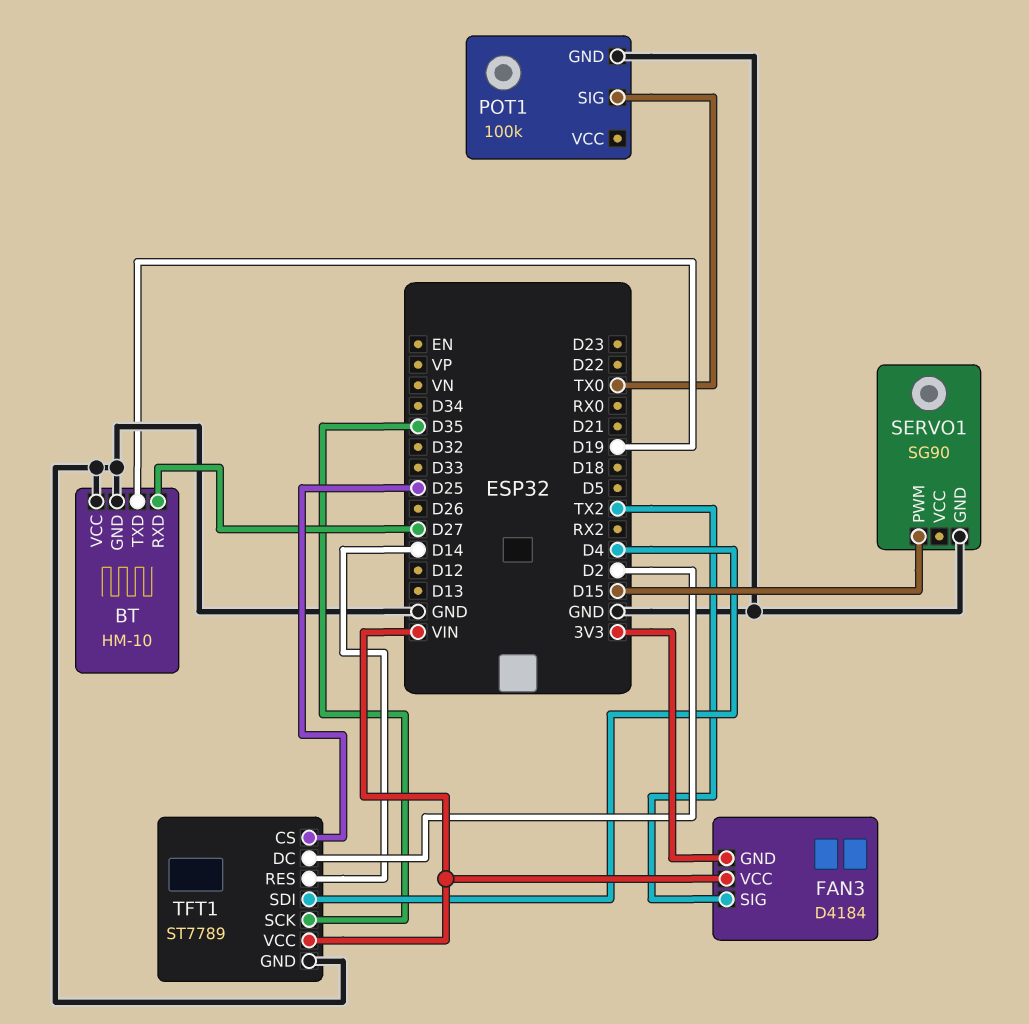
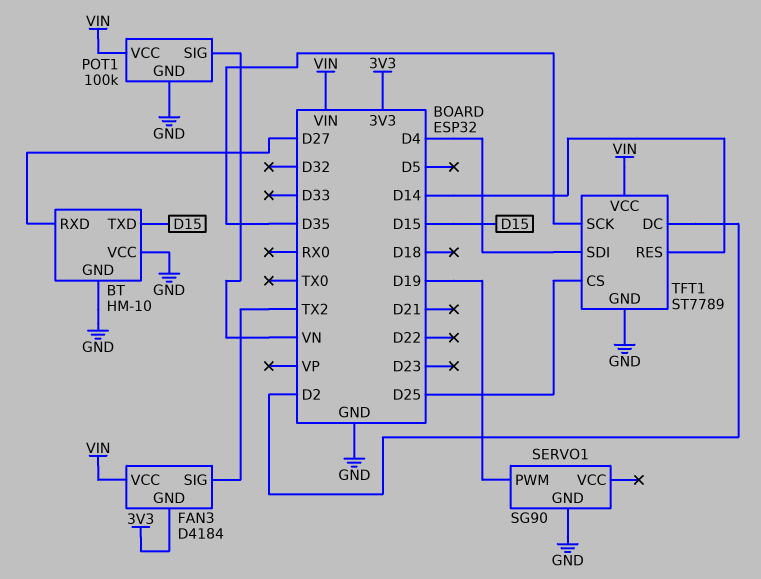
BT pin TXD: D19 -> D15
POT1 pin SIG: TX0 -> VN
POT1 pin VCC: none -> VIN
SERVO1 pin PWM: D15 -> D19

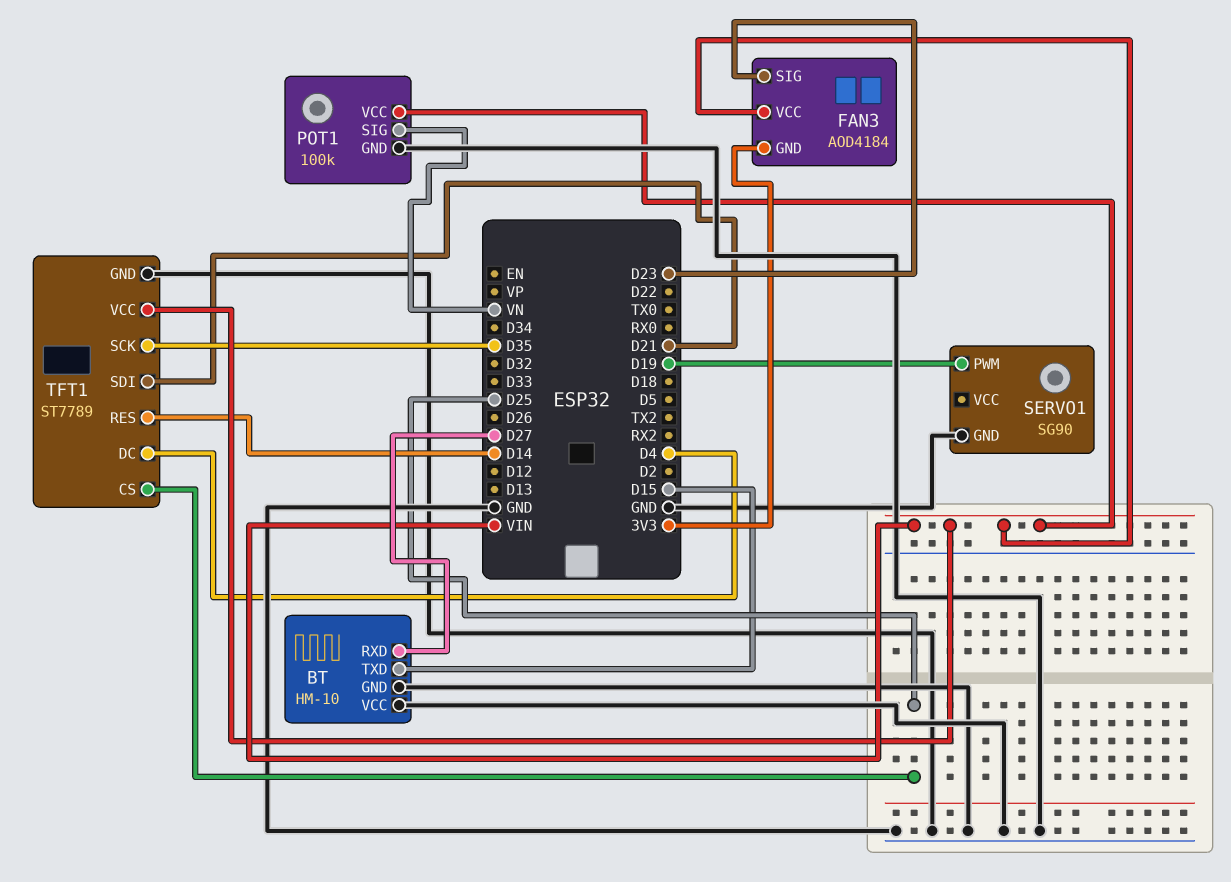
FAN3: D4184 -> AOD4184
FAN3 pin SIG: TX2 -> D23
TFT1 pin DC: D2 -> D4
TFT1 pin SDI: D4 -> D21

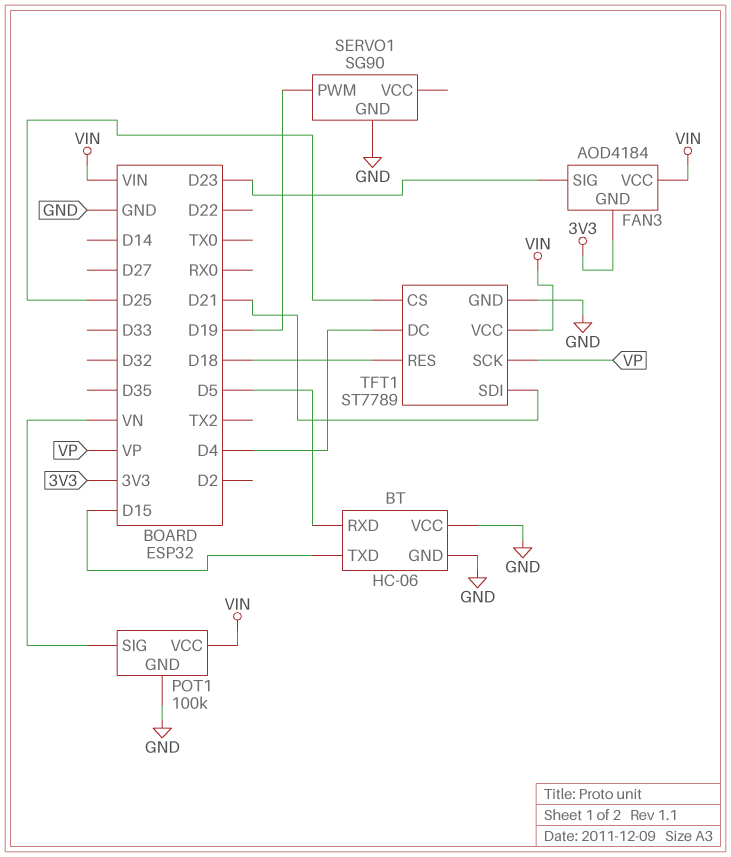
BT: HM-10 -> HC-06
BT pin RXD: D27 -> D5
TFT1 pin RES: D14 -> D18
TFT1 pin SCK: D35 -> VP

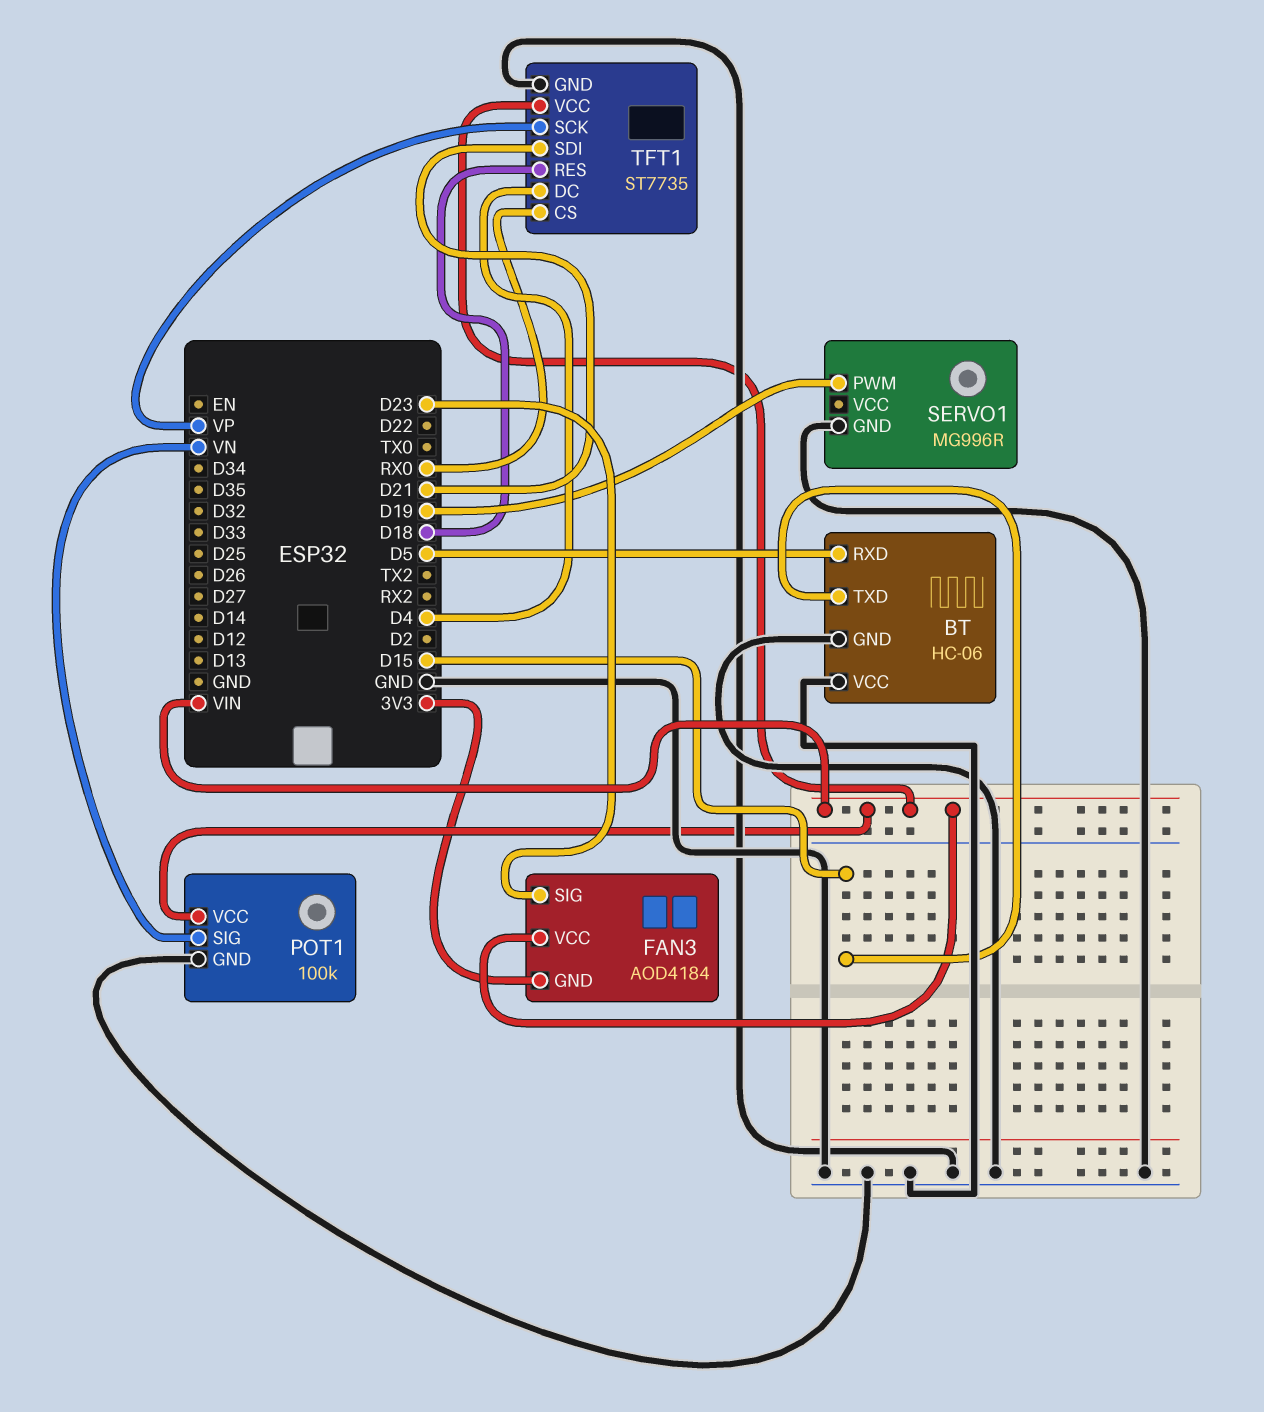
SERVO1: SG90 -> MG996R
TFT1: ST7789 -> ST7735
TFT1 pin CS: D25 -> RX0

